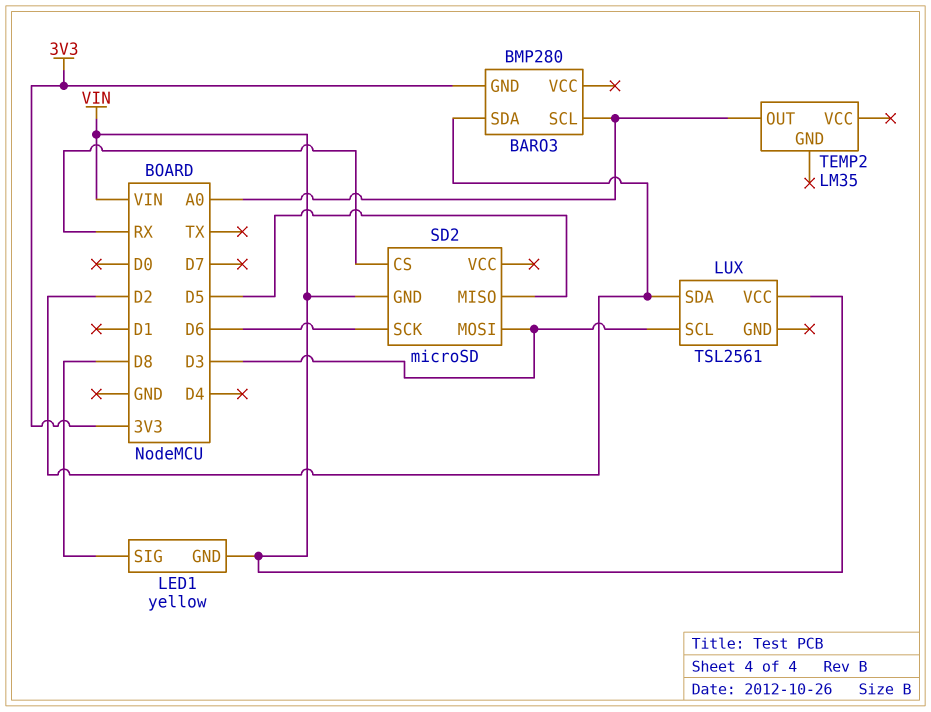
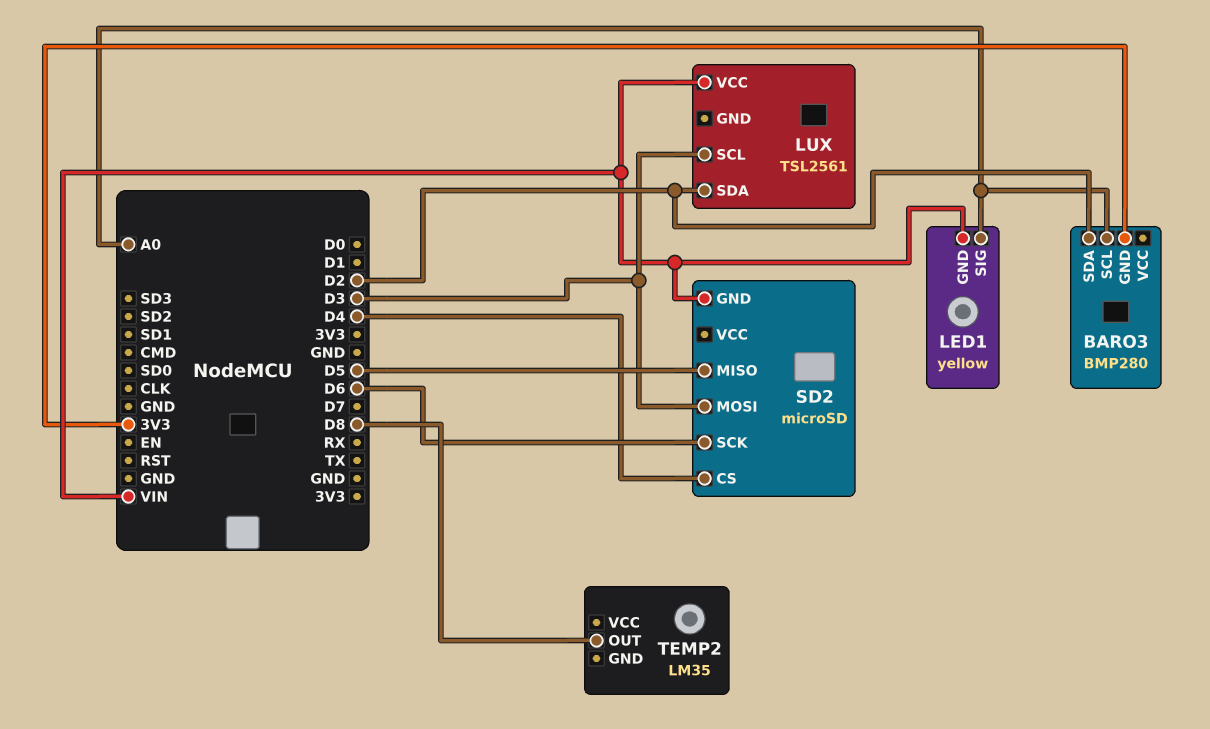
LED1 pin SIG: D8 -> A0
SD2 pin CS: RX -> D4
TEMP2 pin OUT: A0 -> D8

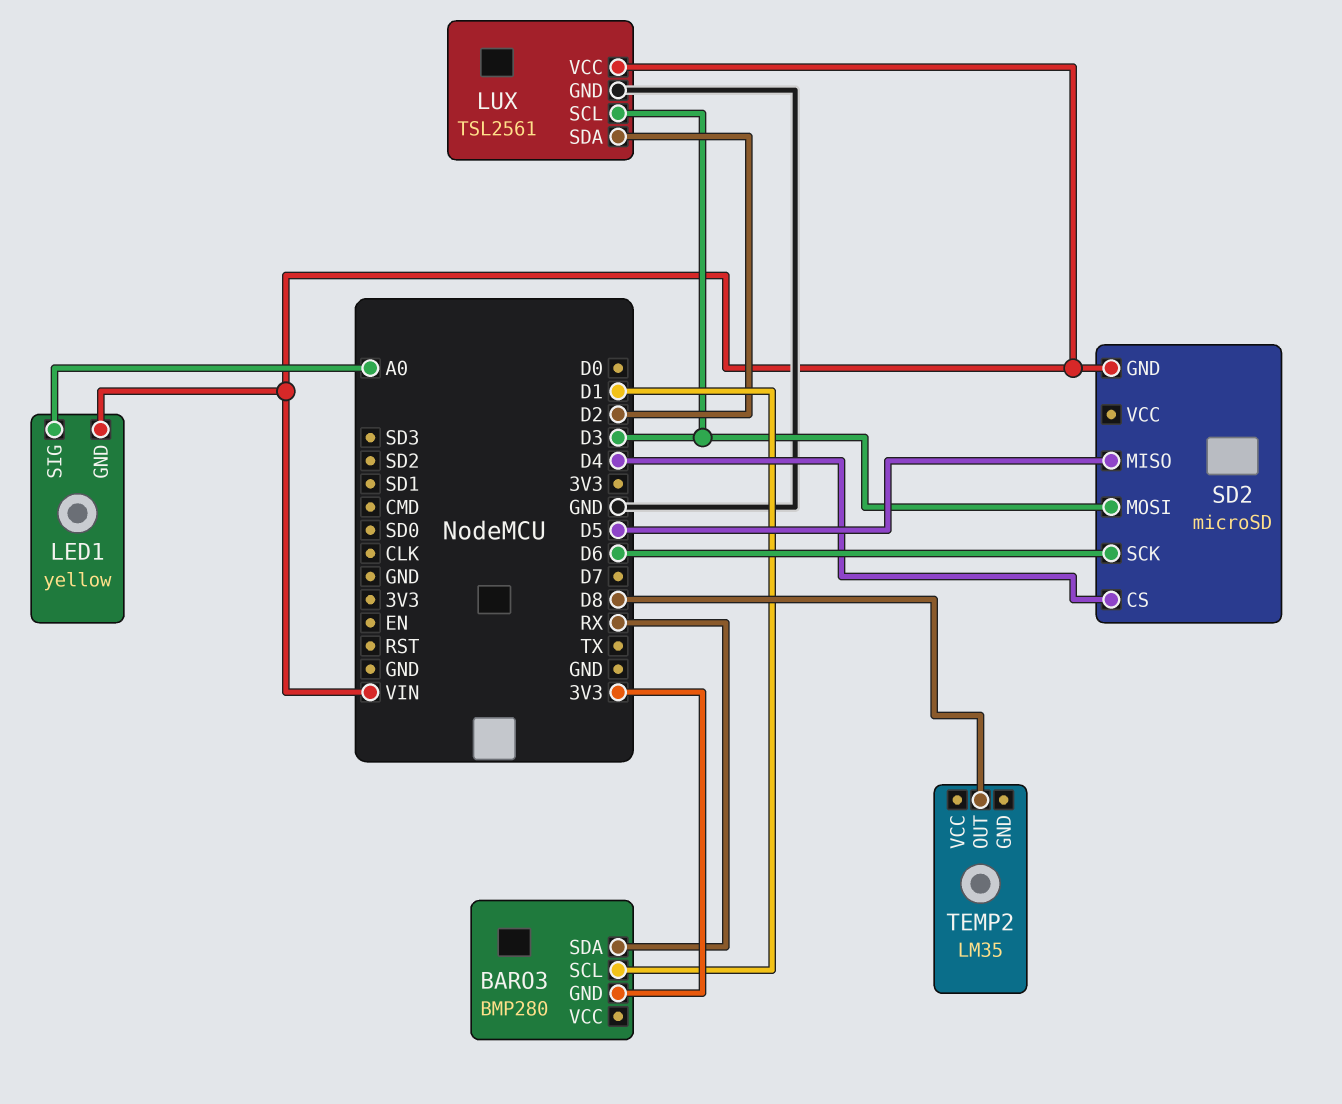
BARO3 pin SCL: A0 -> D1
BARO3 pin SDA: D2 -> RX
LUX pin GND: none -> GND

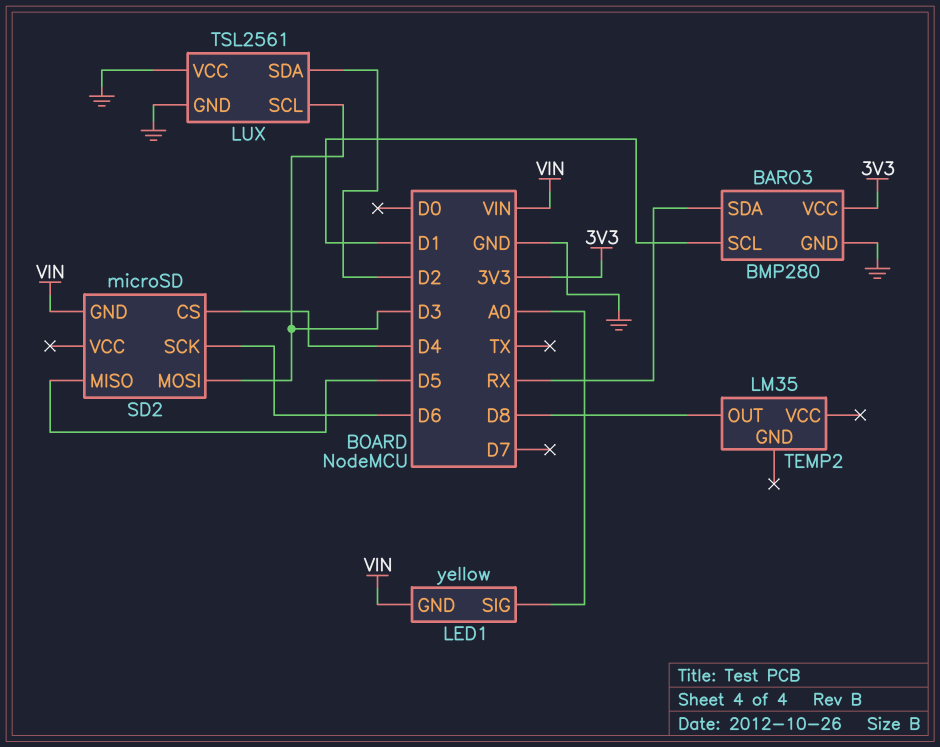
BARO3 pin GND: 3V3 -> GND
BARO3 pin VCC: none -> 3V3
LUX pin VCC: VIN -> GND

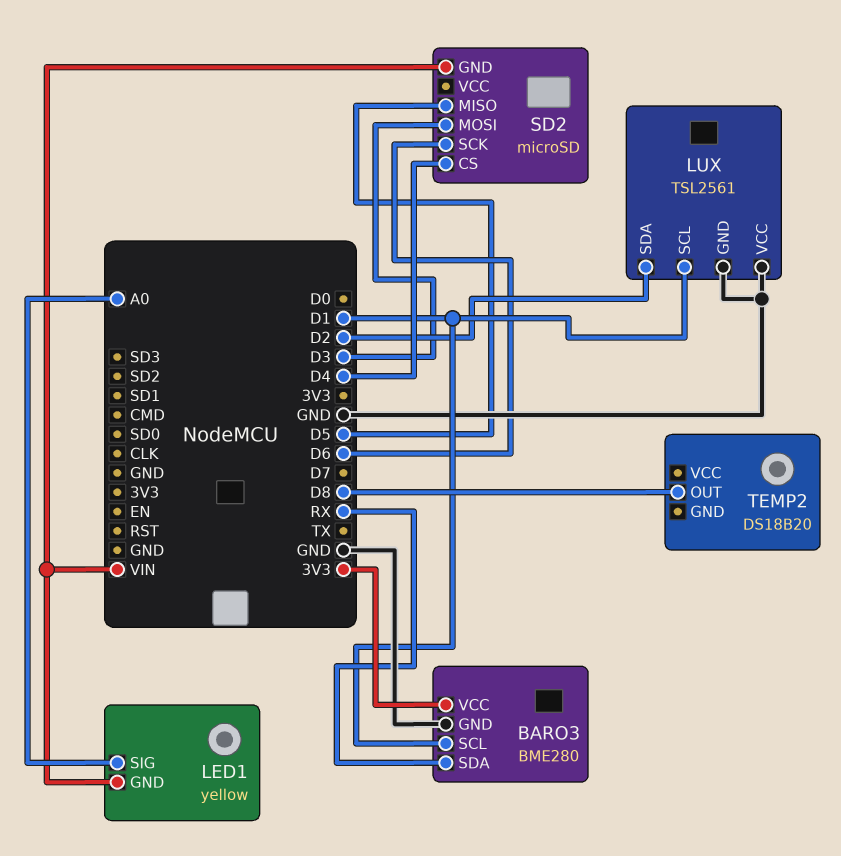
BARO3: BMP280 -> BME280
LUX pin SCL: D3 -> D1
TEMP2: LM35 -> DS18B20

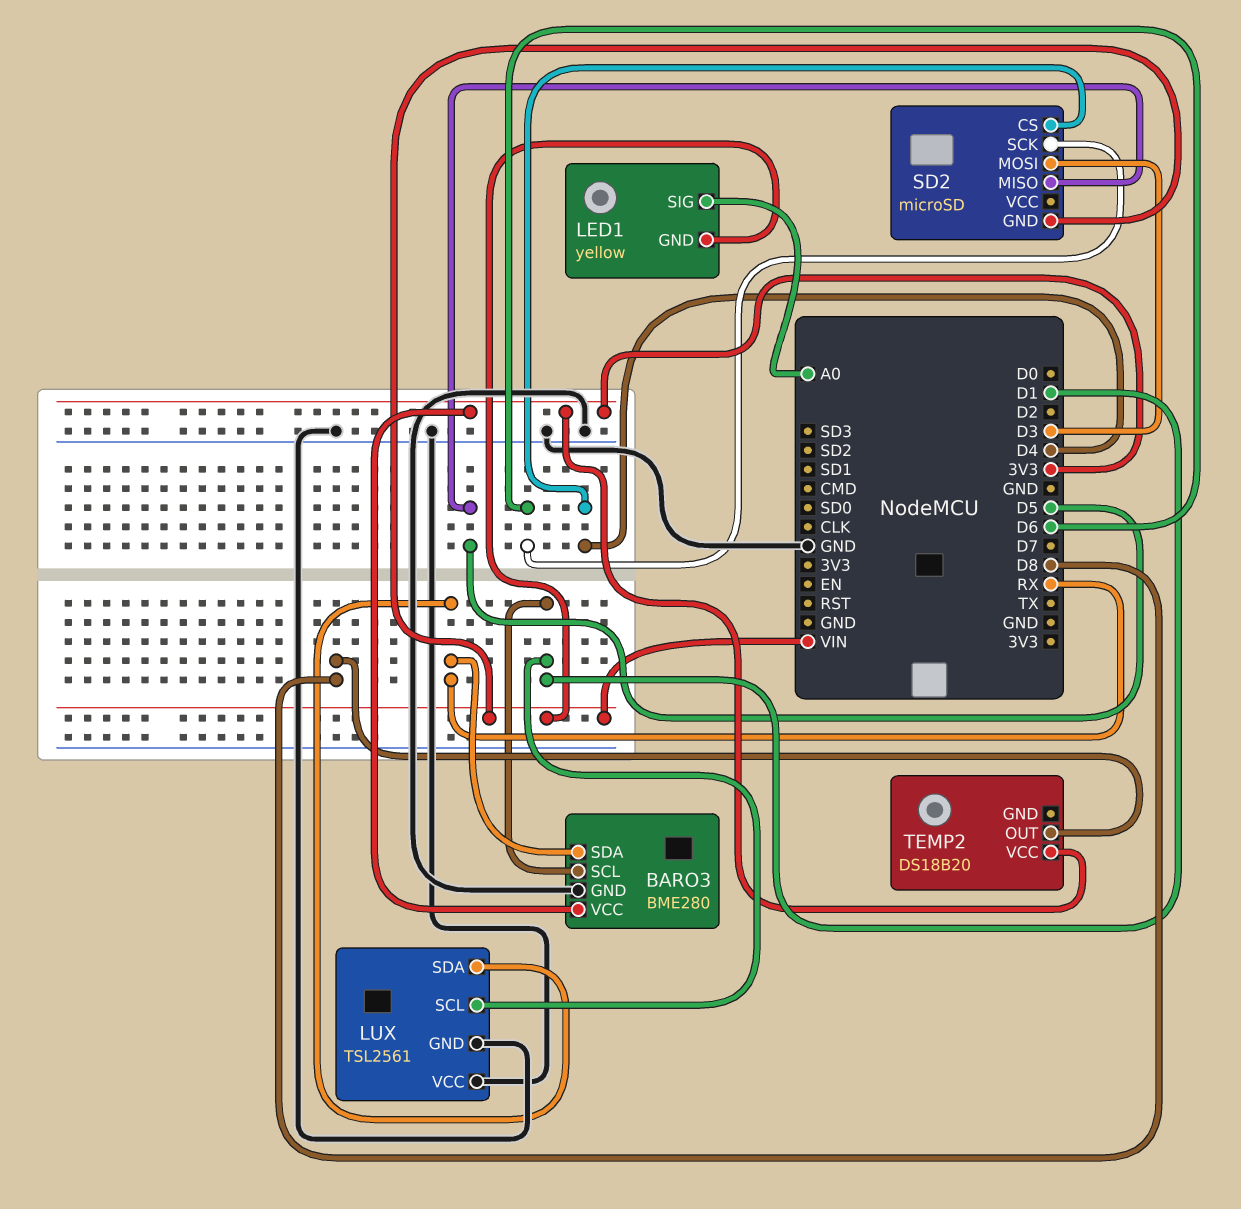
LUX pin SDA: D2 -> RX
TEMP2 pin VCC: none -> 3V3

